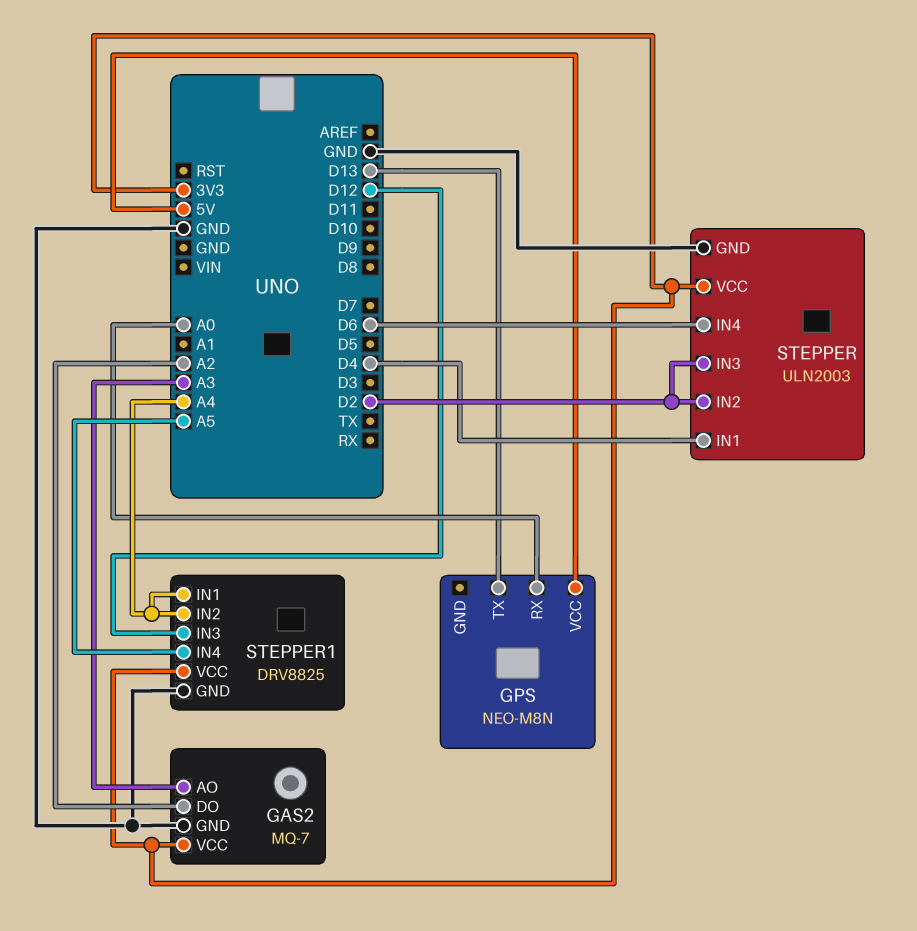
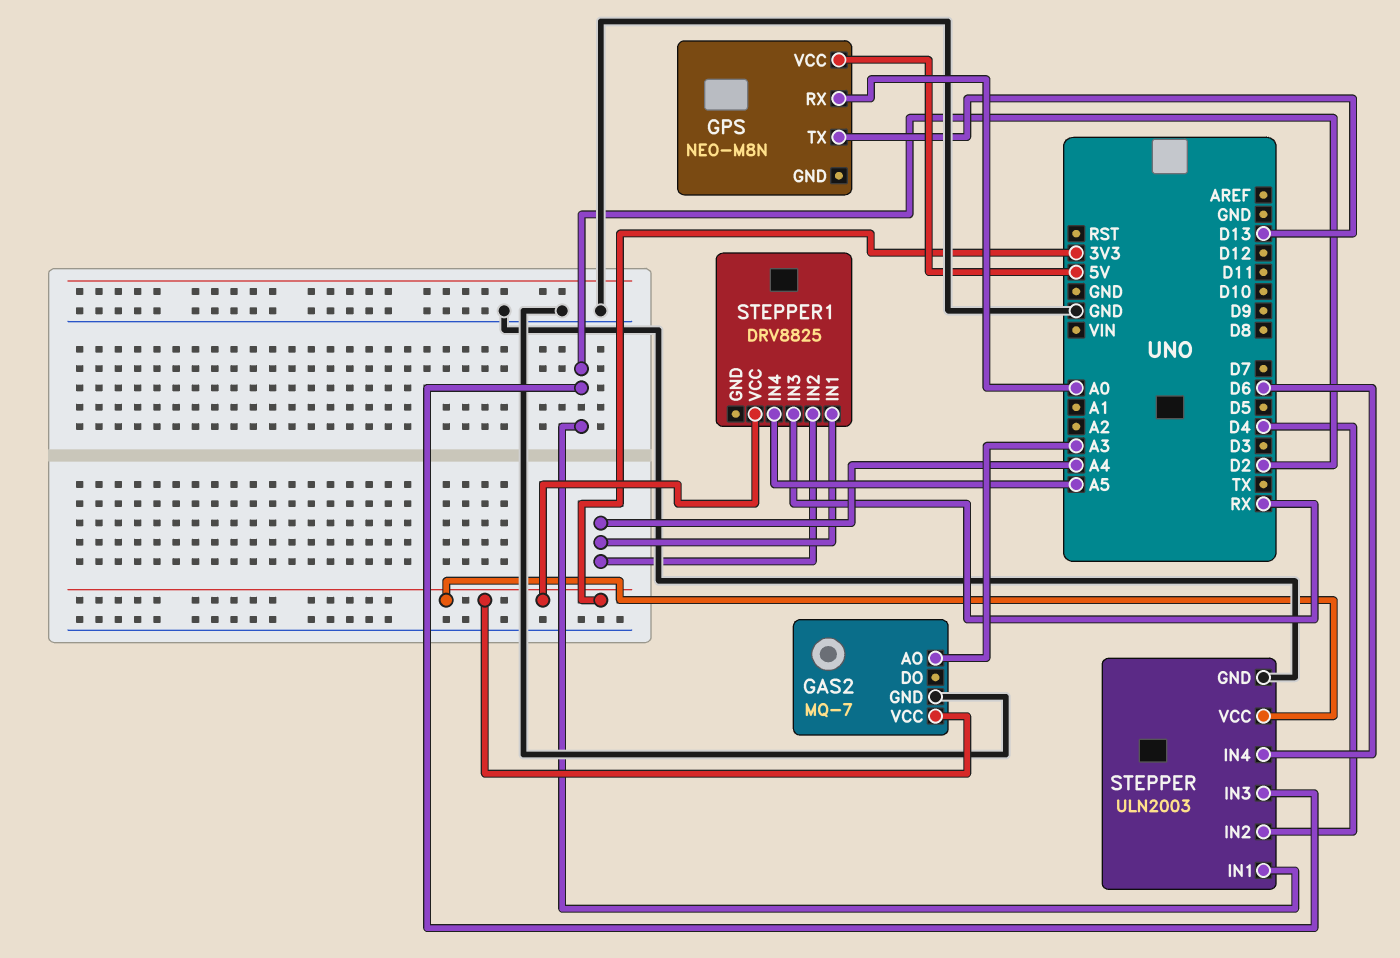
GAS2 pin DO: A2 -> none
STEPPER pin IN1: D4 -> D2
STEPPER pin IN2: D2 -> D4
STEPPER1 pin GND: GND -> none
STEPPER1 pin IN3: D12 -> RX

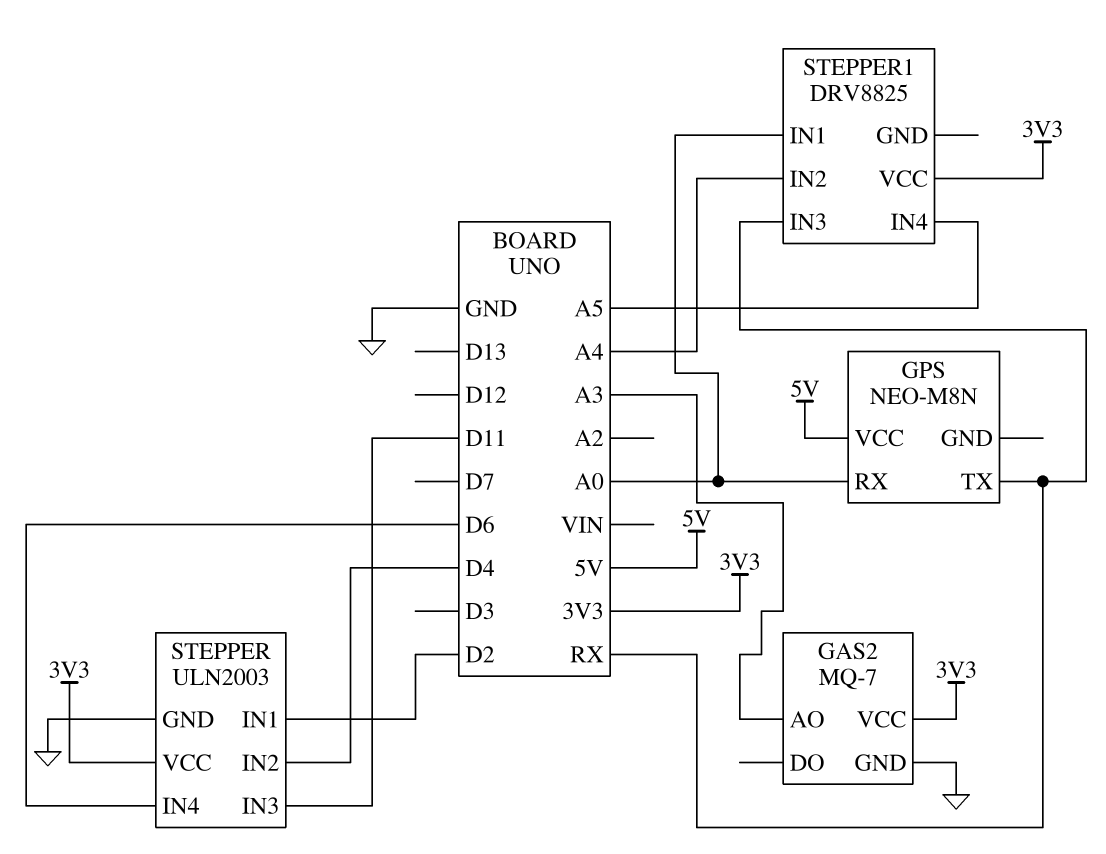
GPS pin TX: D13 -> RX
STEPPER pin IN3: D2 -> D11
STEPPER1 pin IN1: A4 -> A0

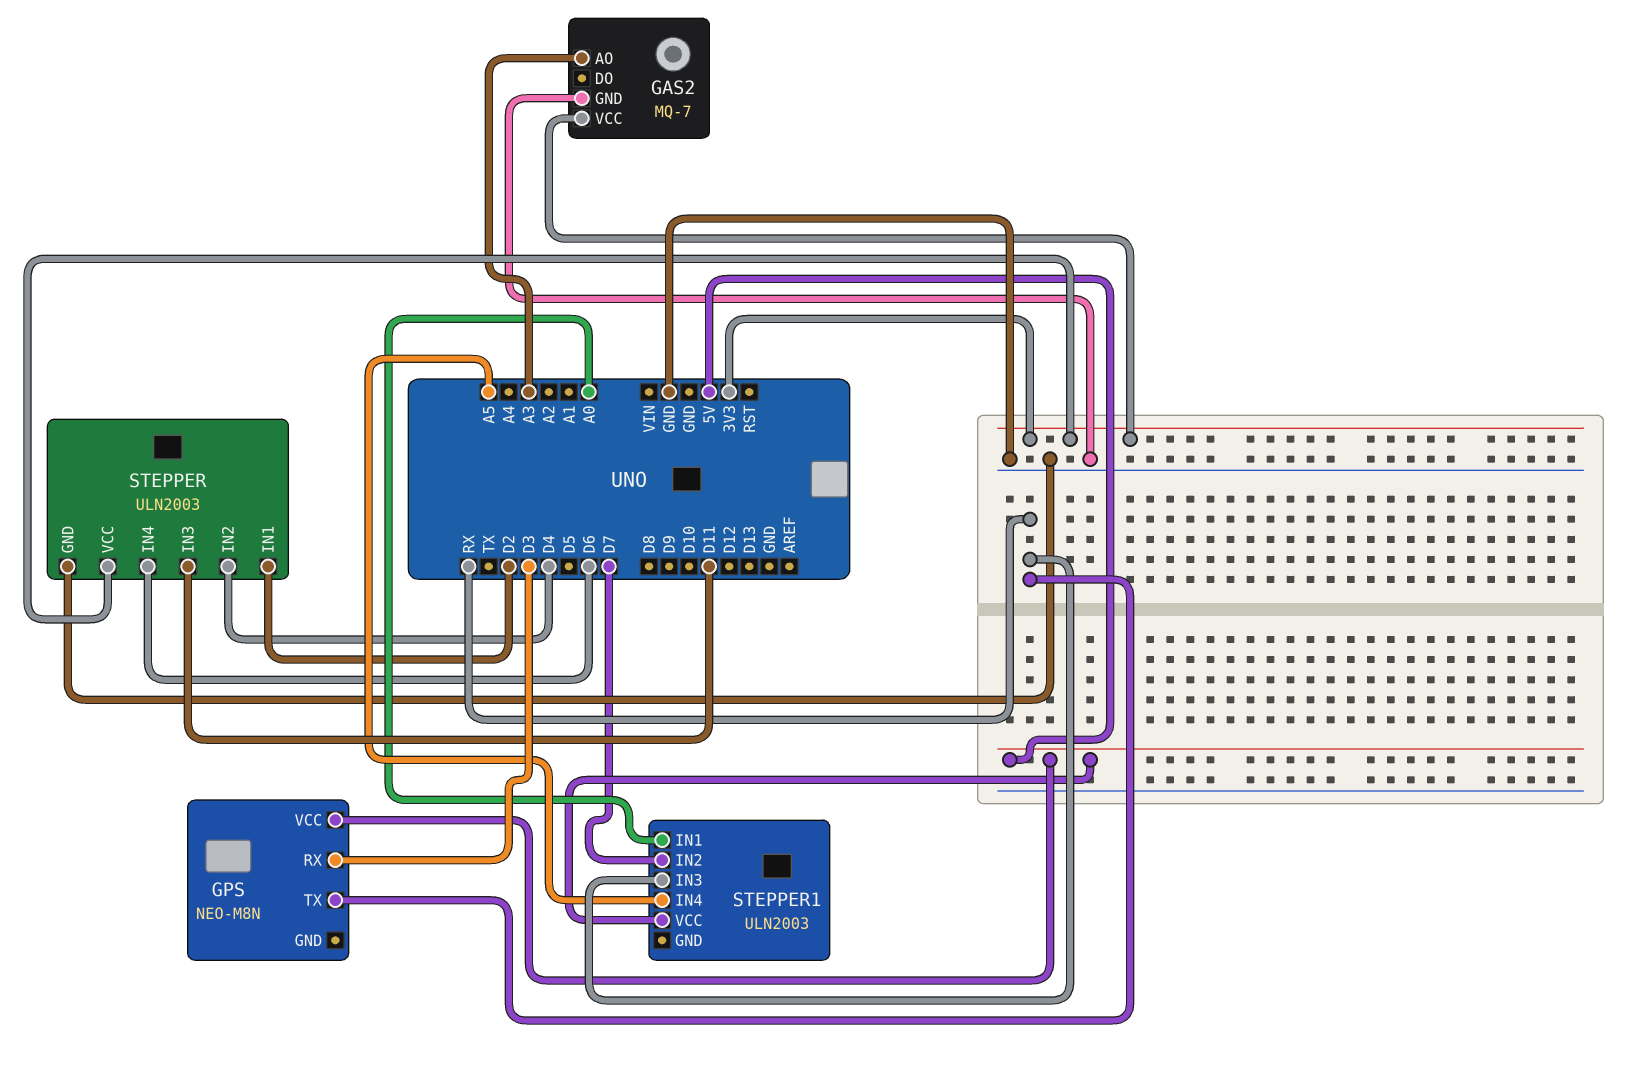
GPS pin RX: A0 -> D3
STEPPER1: DRV8825 -> ULN2003
STEPPER1 pin IN2: A4 -> D7
STEPPER1 pin VCC: 3V3 -> 5V

